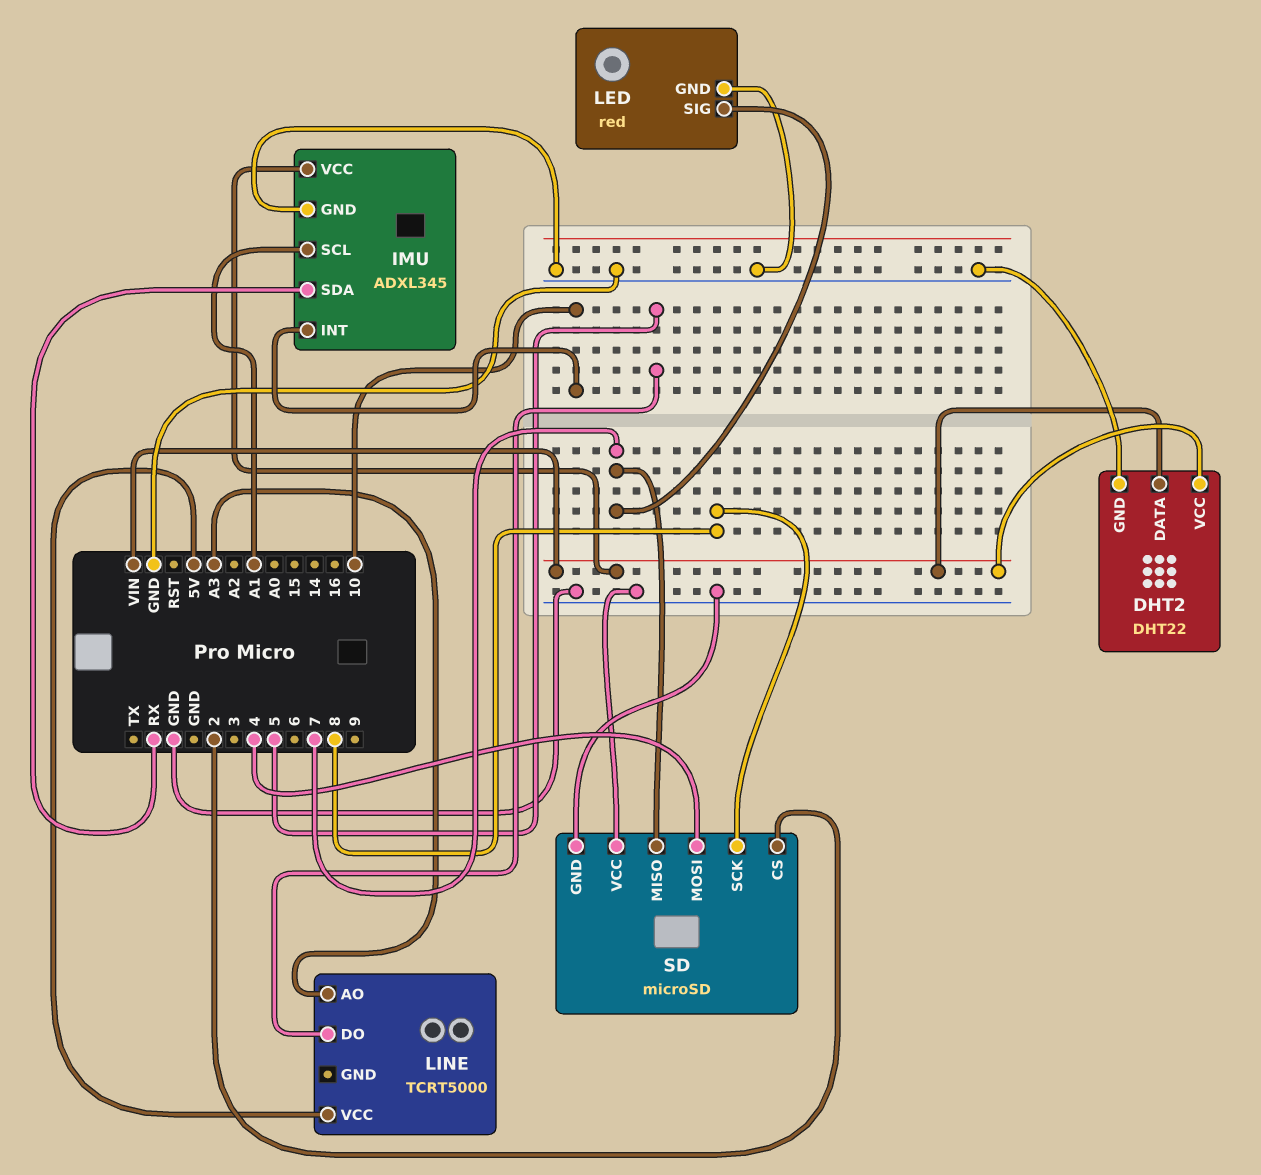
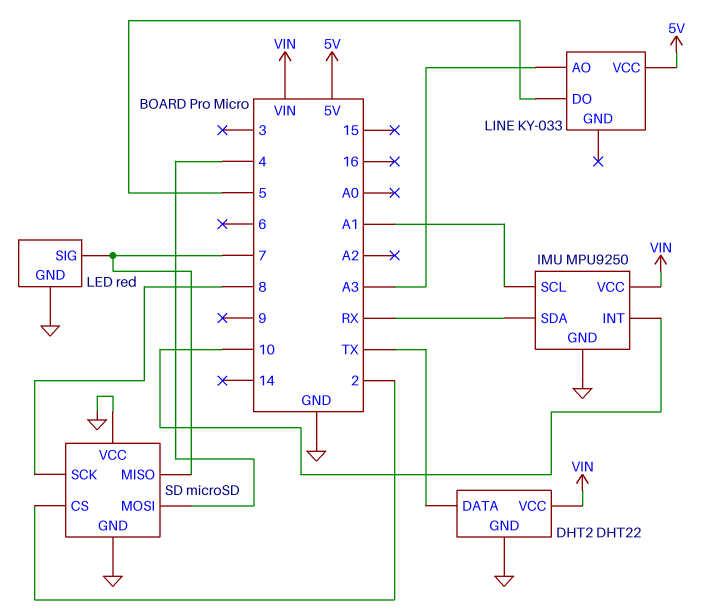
DHT2 pin DATA: VIN -> TX
IMU: ADXL345 -> MPU9250
LINE: TCRT5000 -> KY-033

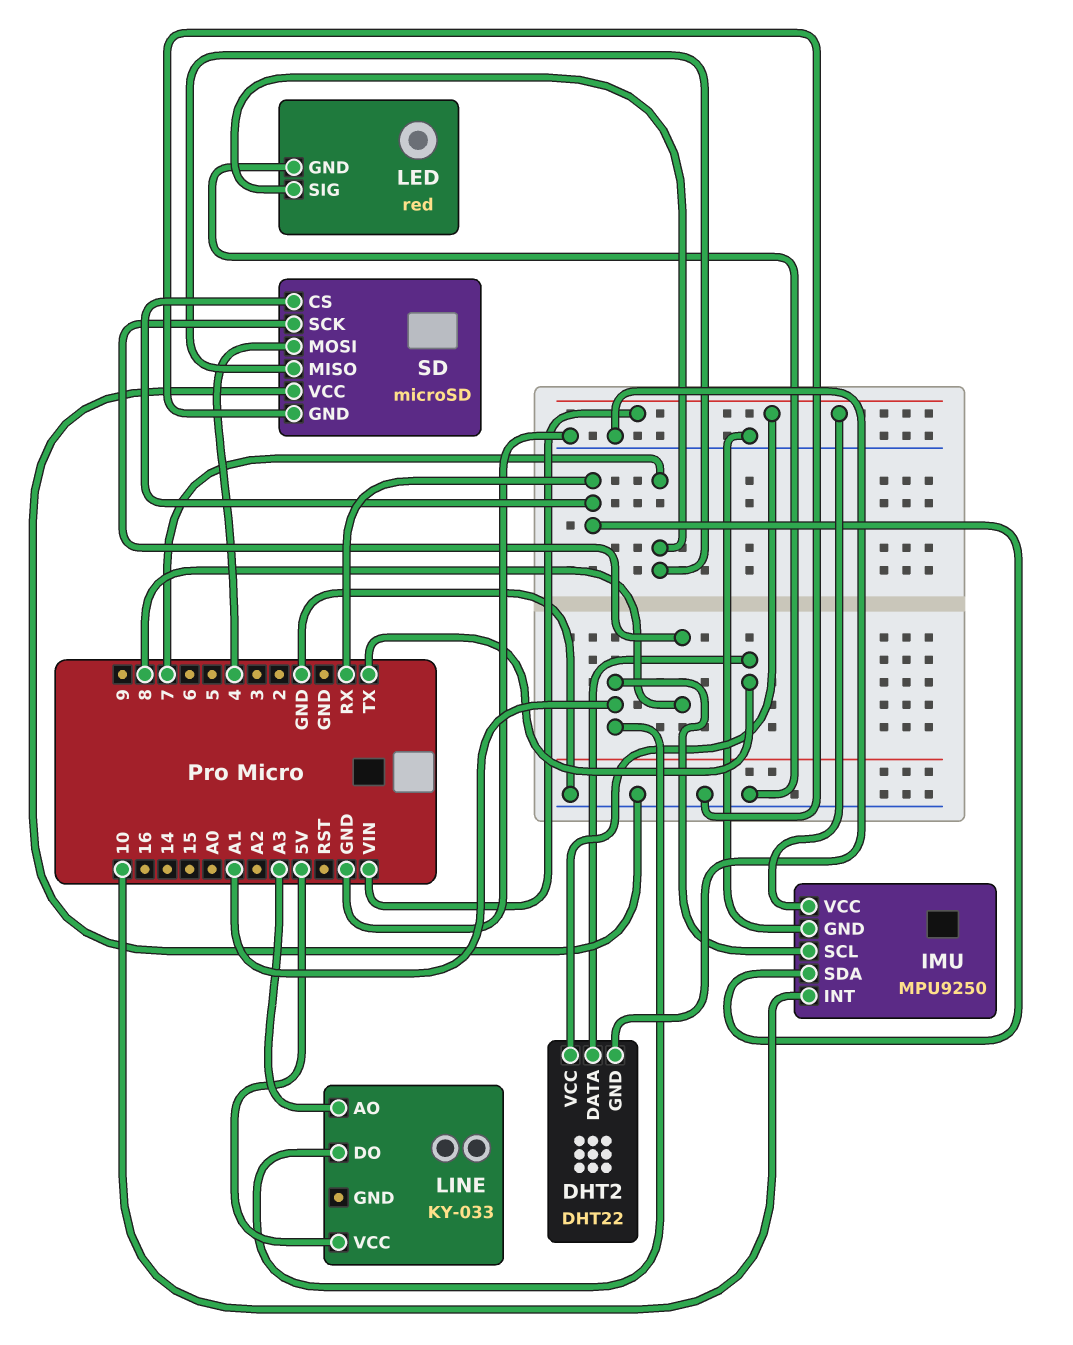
LINE pin DO: 5 -> A1
SD pin CS: 2 -> RX

